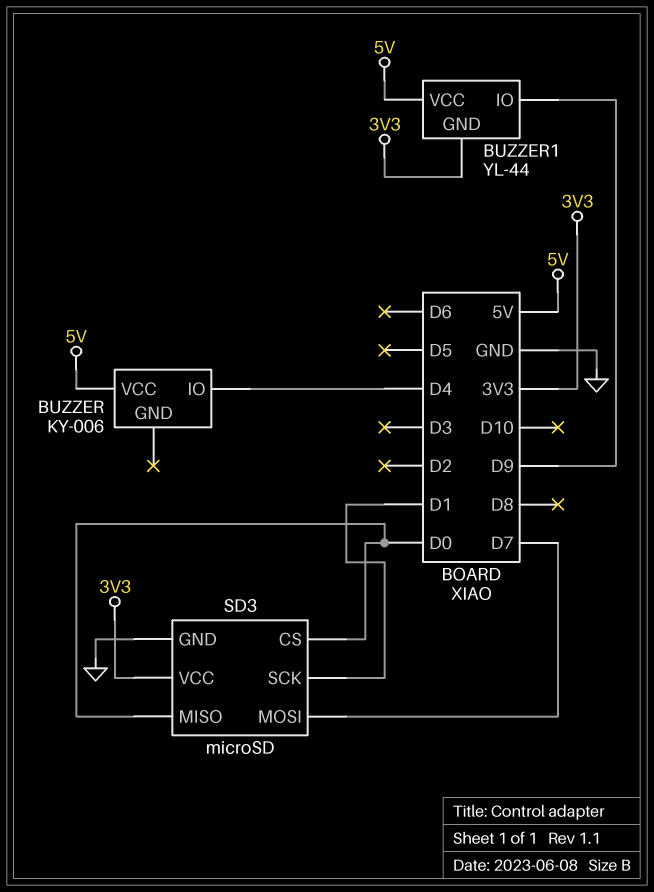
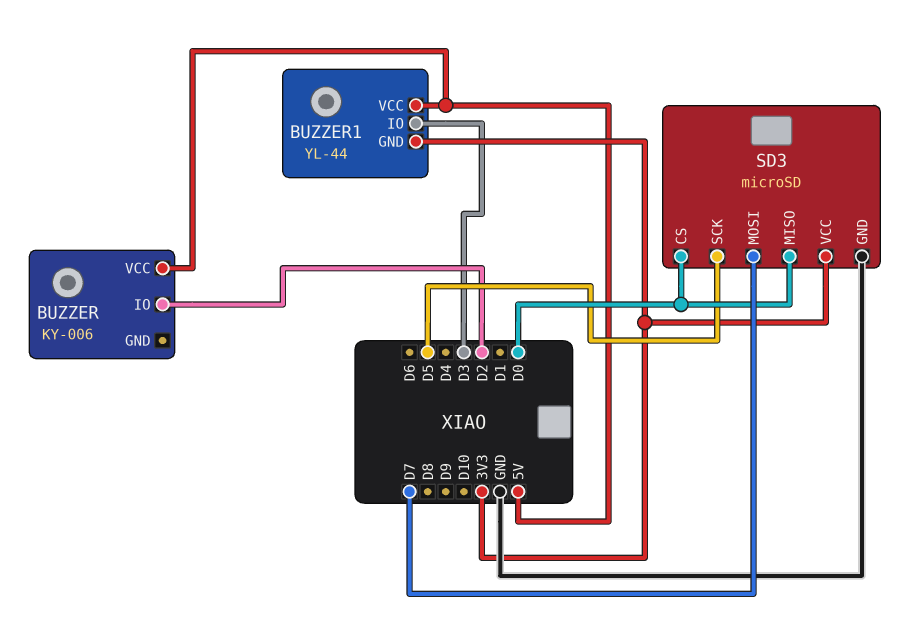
BUZZER pin IO: D4 -> D2
BUZZER1 pin IO: D9 -> D3
SD3 pin SCK: D1 -> D5

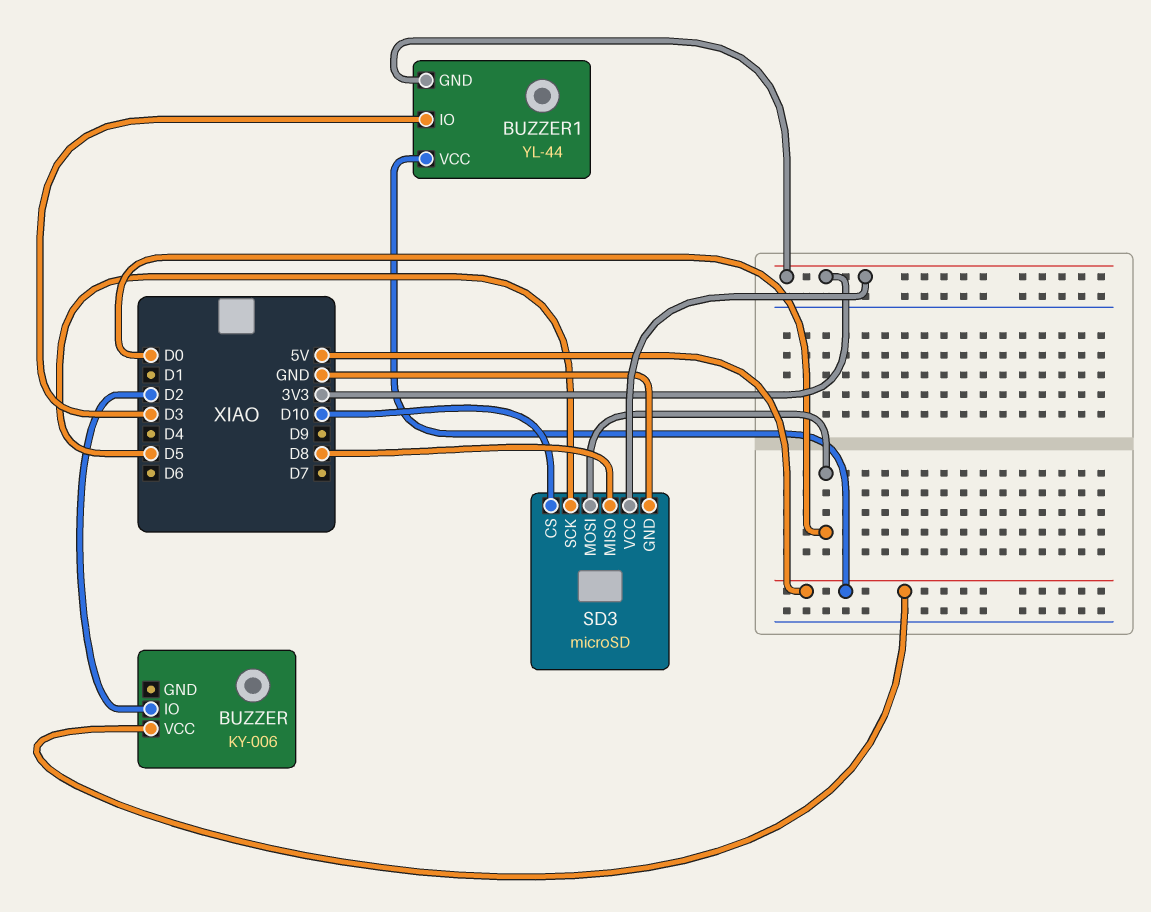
SD3 pin CS: D0 -> D10
SD3 pin MISO: D0 -> D8
SD3 pin MOSI: D7 -> D0

